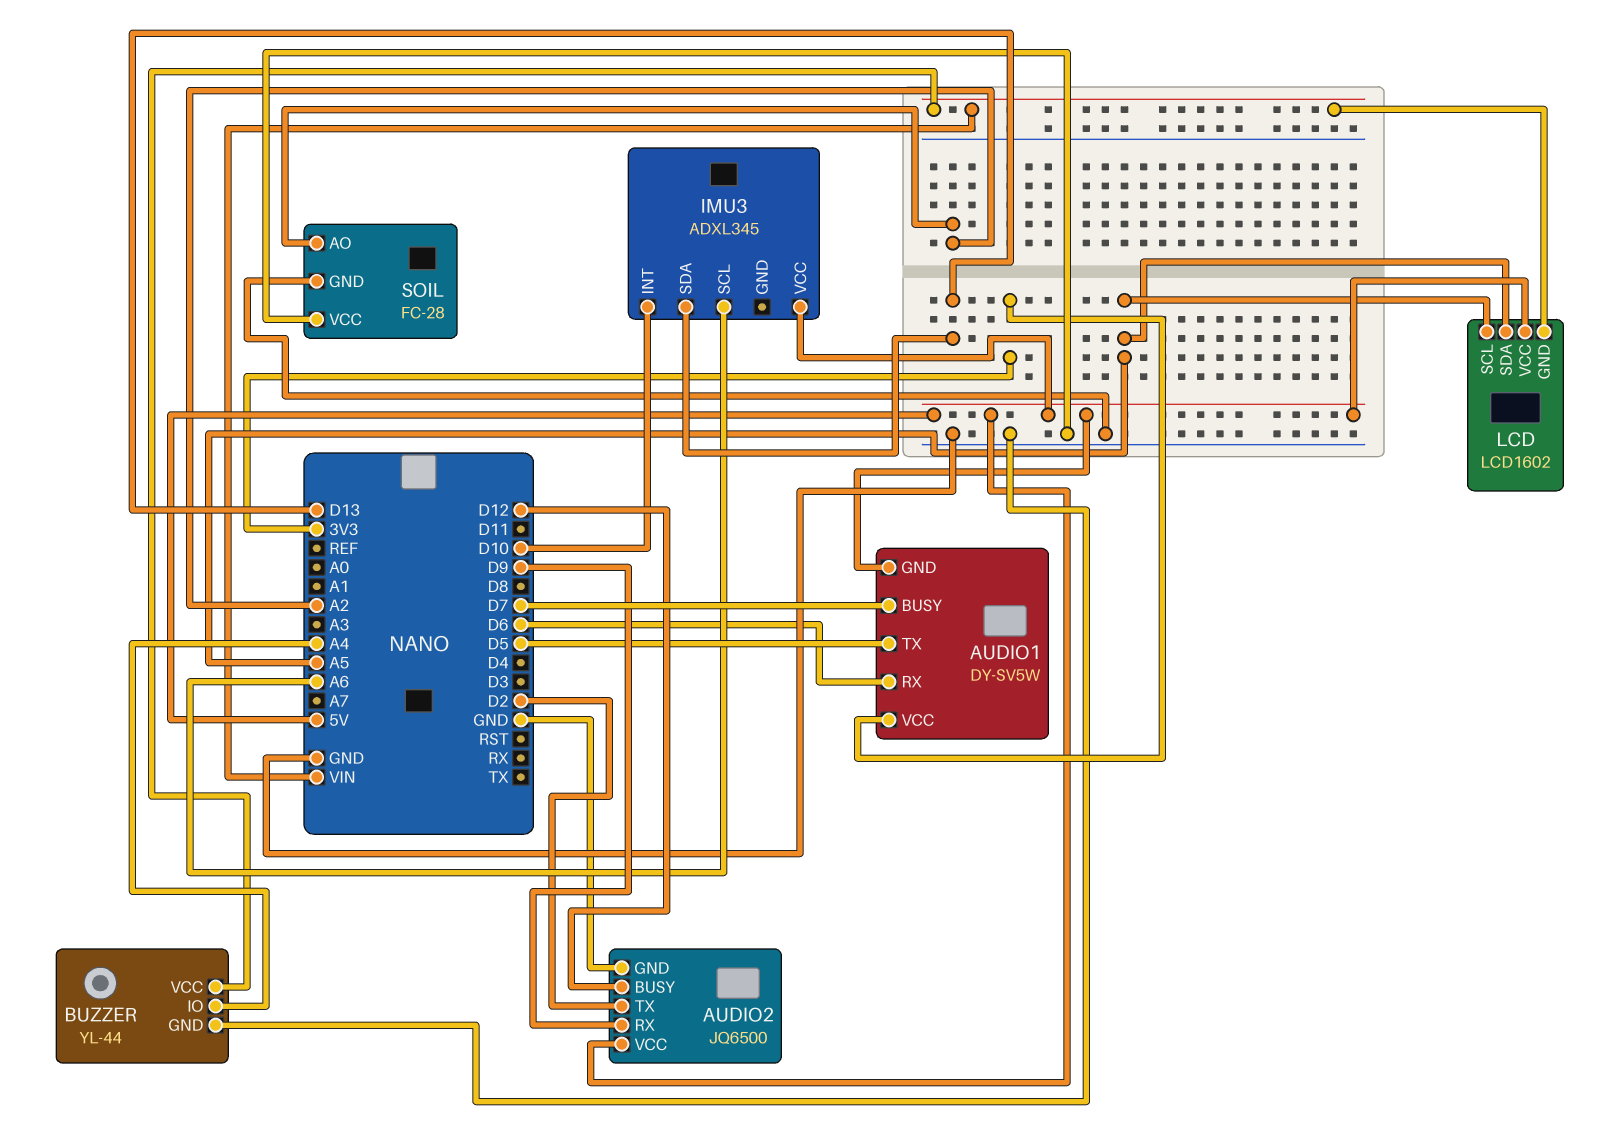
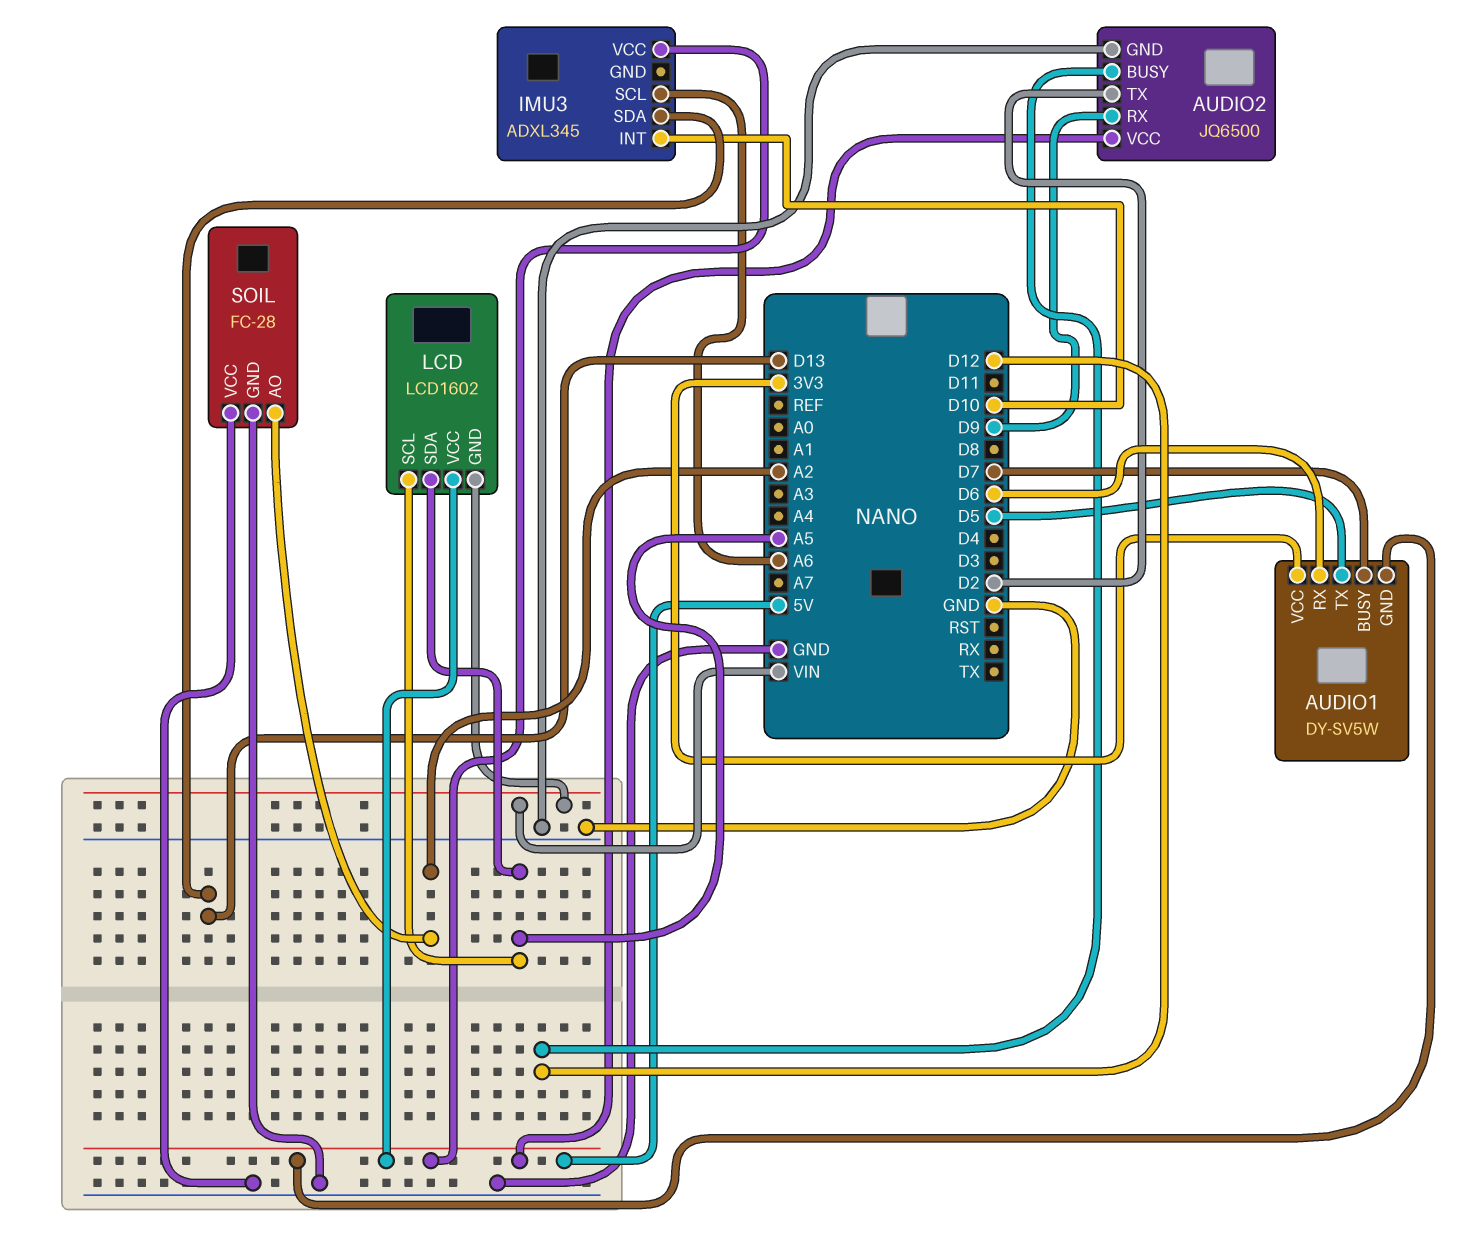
BUZZER: YL-44 -> none
BUZZER pin GND: GND -> none
BUZZER pin IO: A4 -> none
BUZZER pin VCC: VIN -> none

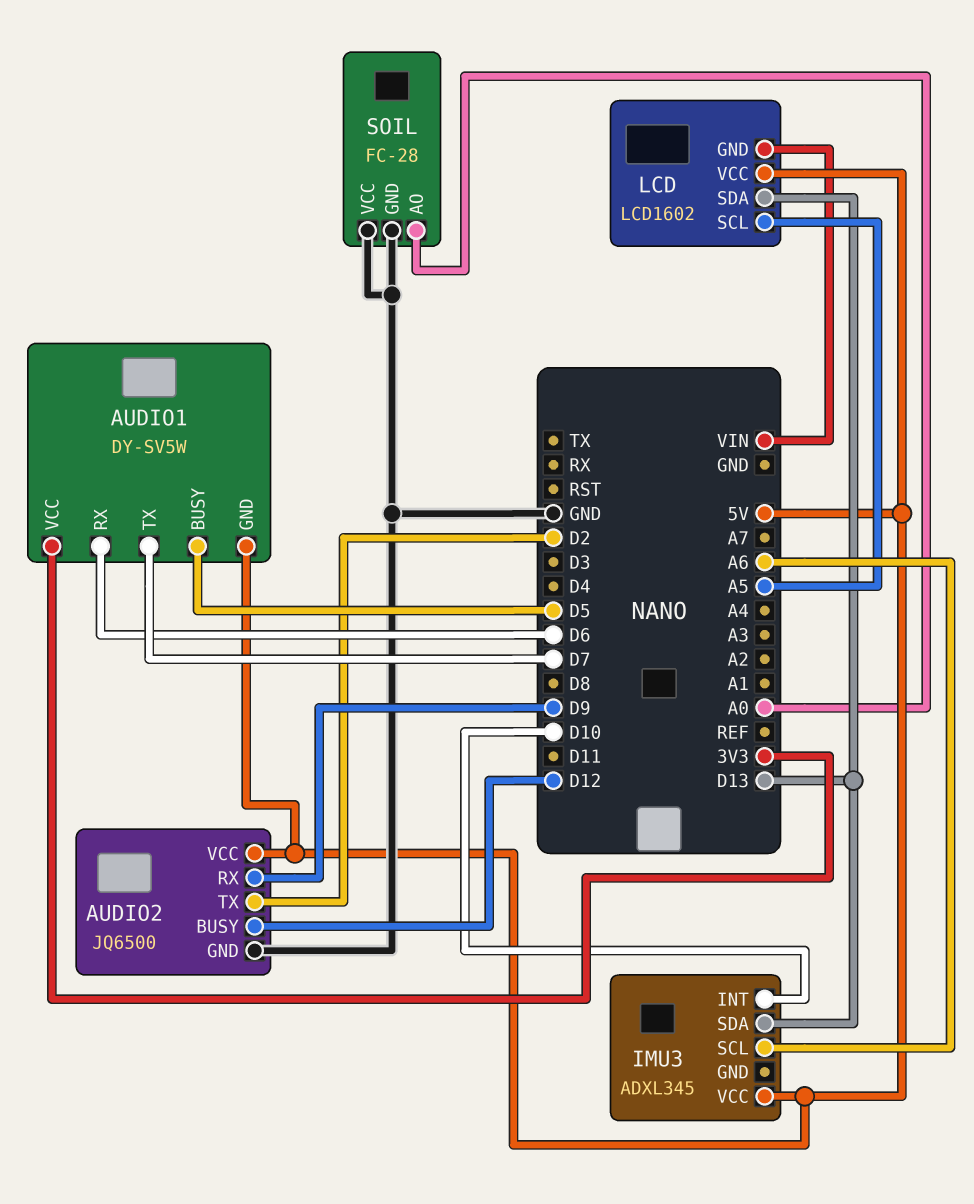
AUDIO1 pin BUSY: D7 -> D5
AUDIO1 pin TX: D5 -> D7
LCD pin SDA: A5 -> D13
SOIL pin AO: A2 -> A0

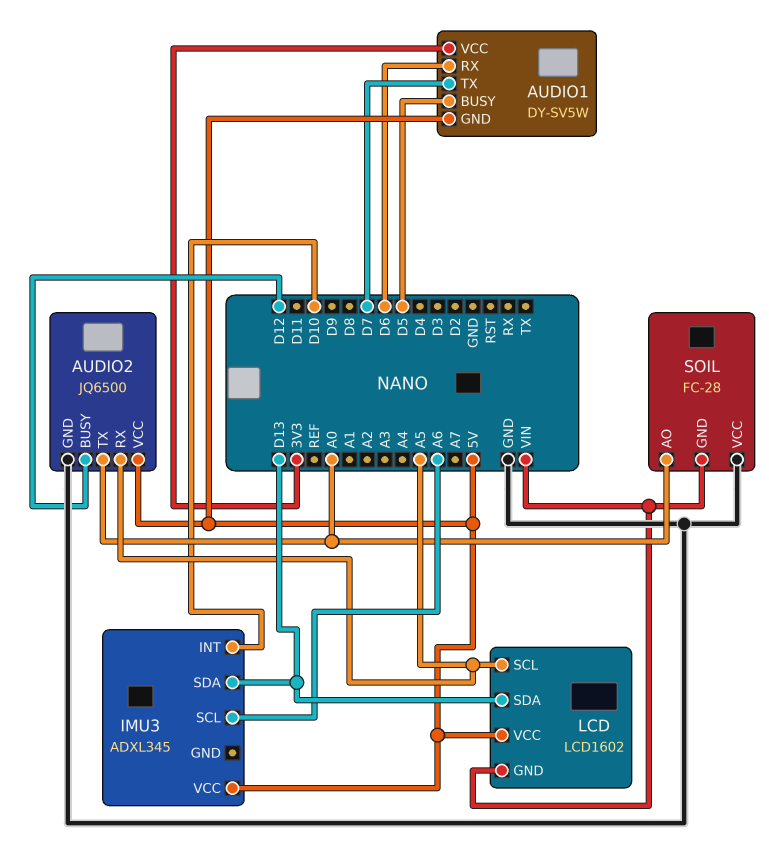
AUDIO2 pin RX: D9 -> A5
AUDIO2 pin TX: D2 -> A0
SOIL pin GND: GND -> VIN

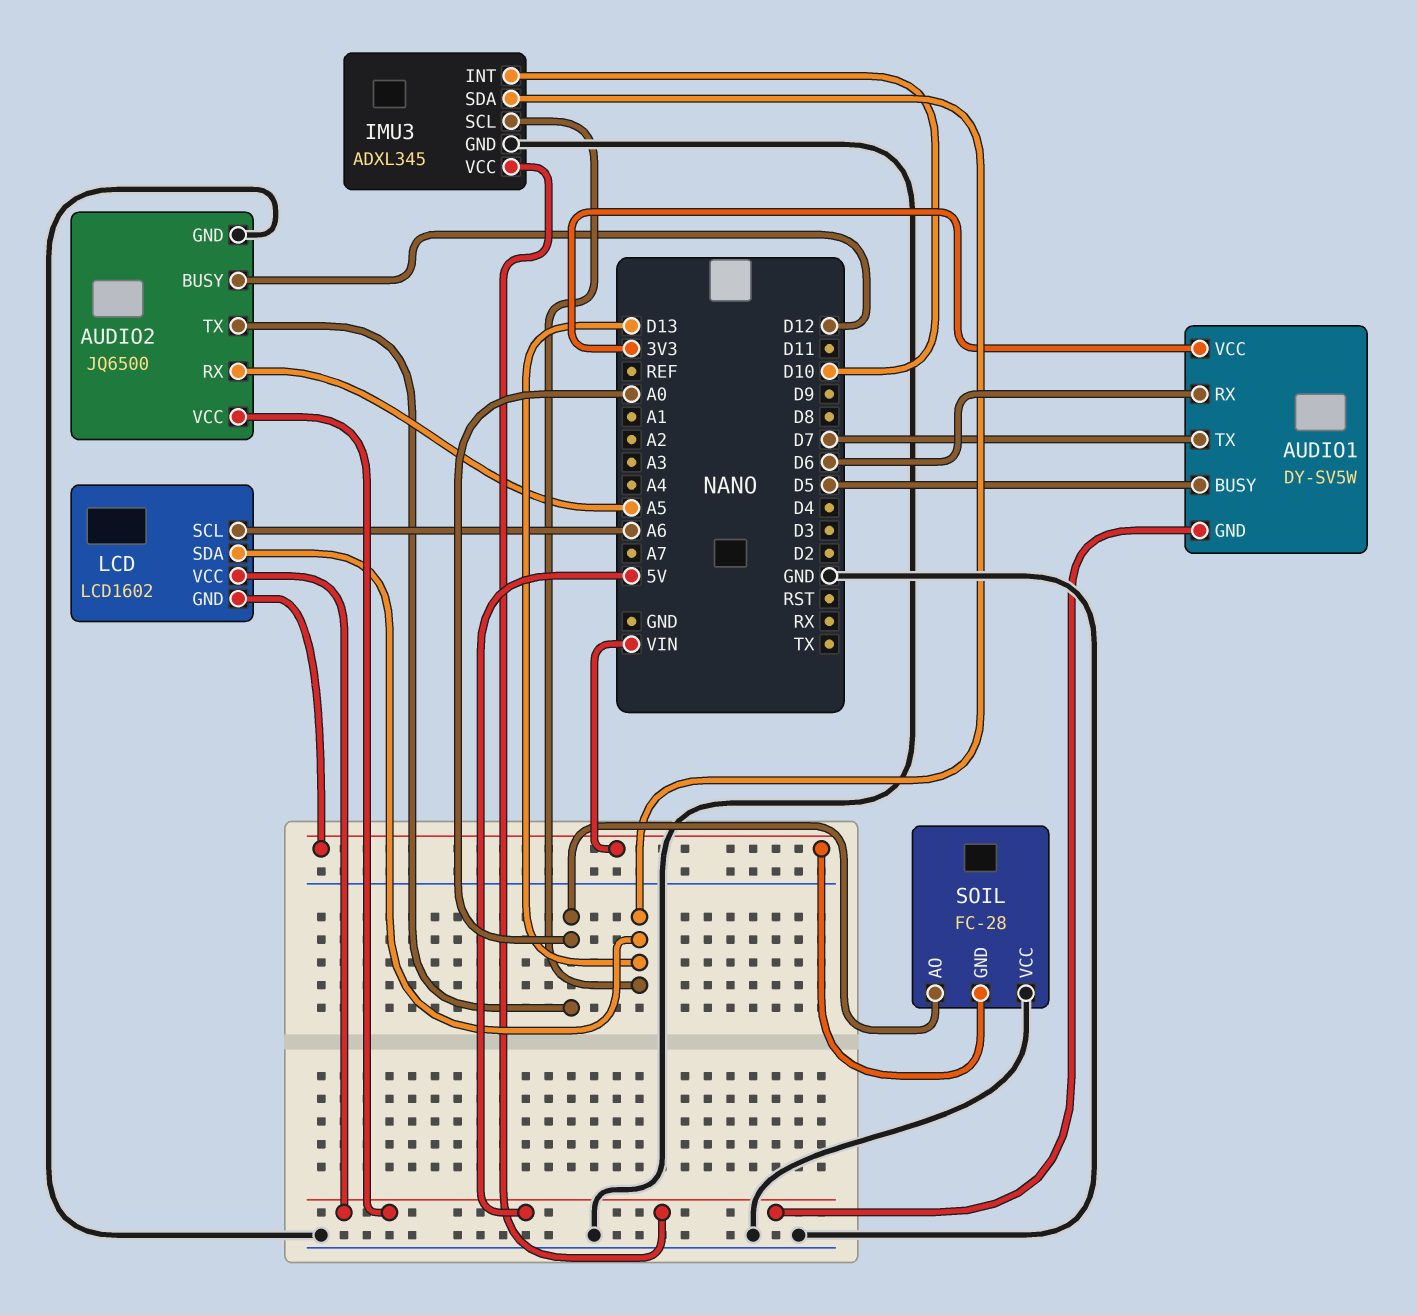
IMU3 pin GND: none -> GND
IMU3 pin SCL: A6 -> D13
LCD pin SCL: A5 -> A6

